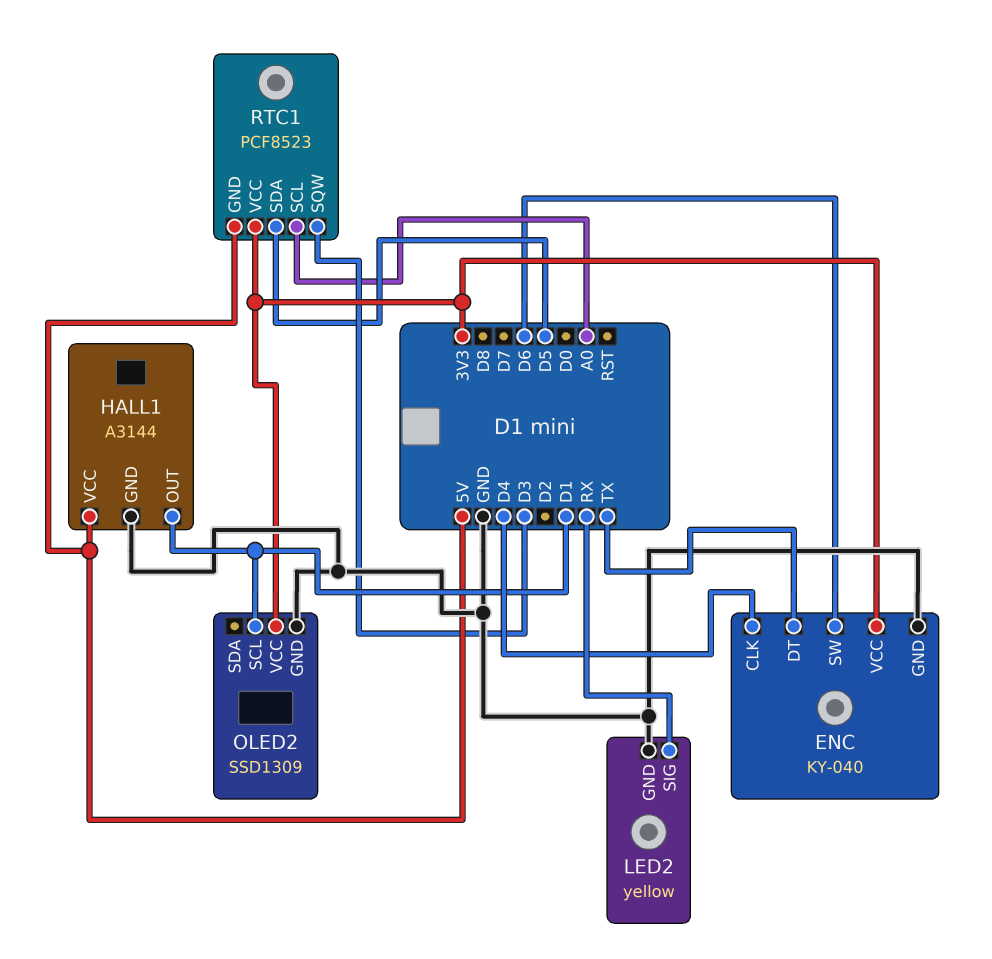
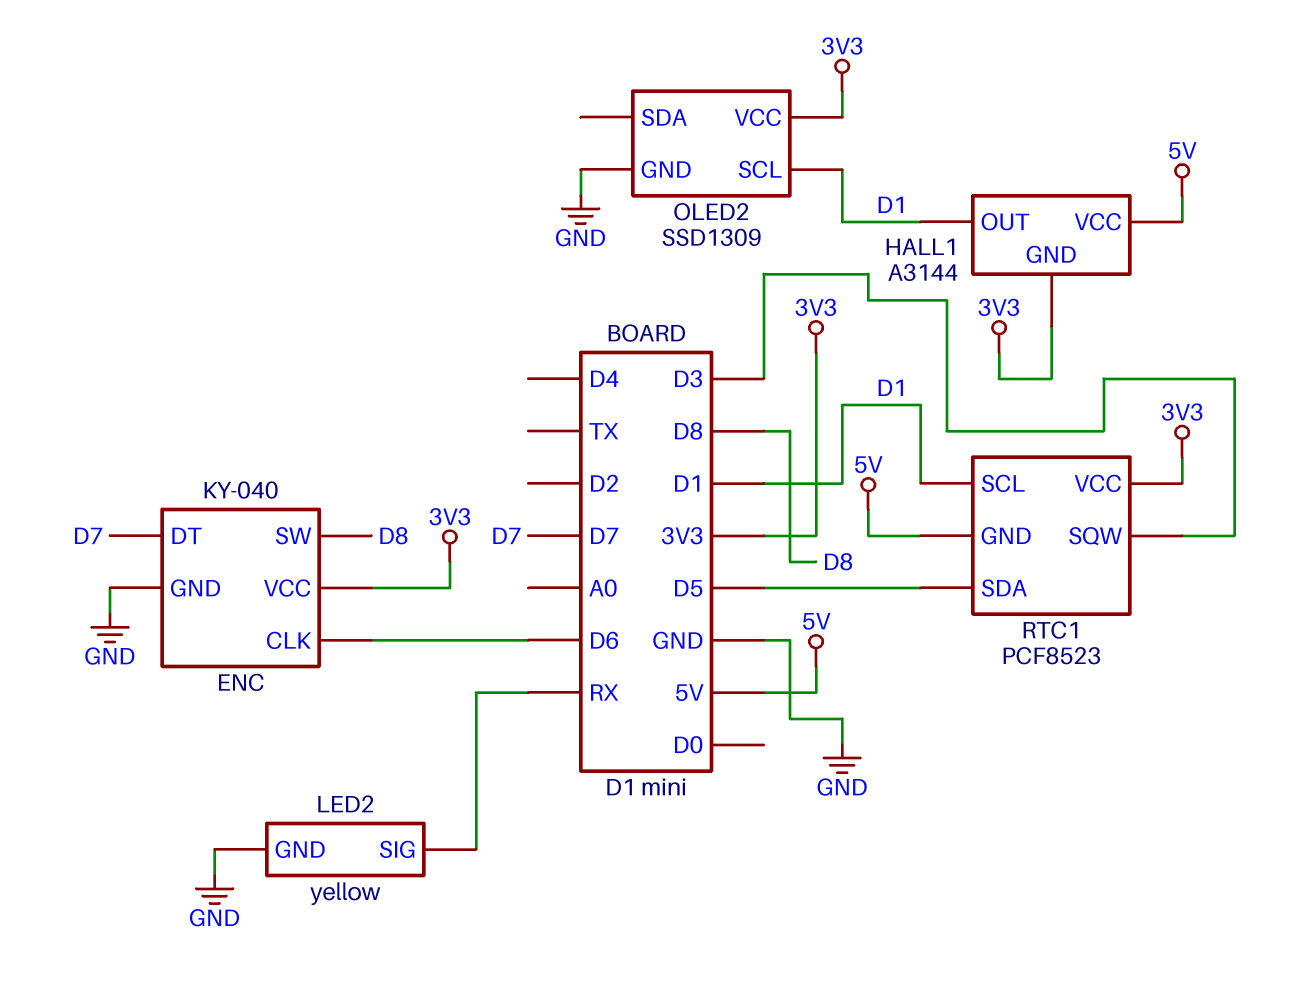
ENC pin CLK: D4 -> D6
ENC pin DT: TX -> D7
ENC pin SW: D6 -> D8
HALL1 pin GND: GND -> 3V3
RTC1 pin SCL: A0 -> D1

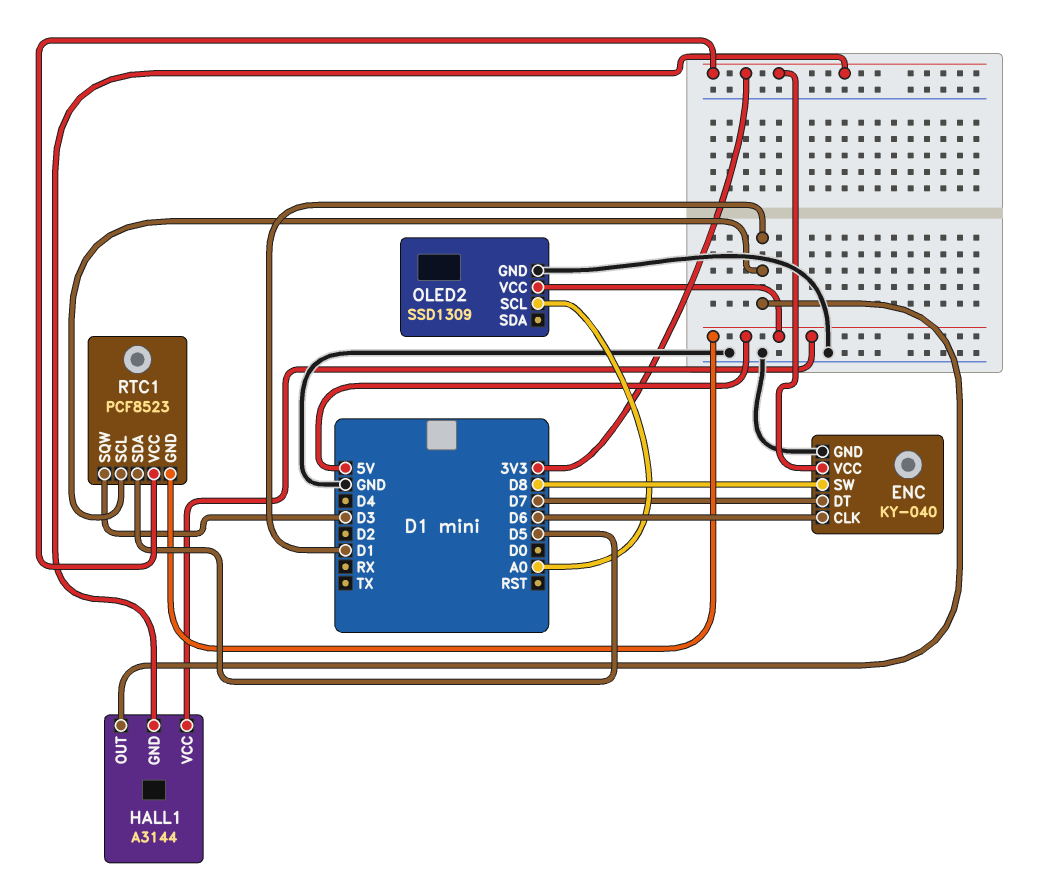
LED2: yellow -> none
LED2 pin GND: GND -> none
LED2 pin SIG: RX -> none
OLED2 pin SCL: D1 -> A0
OLED2 pin VCC: 3V3 -> 5V

